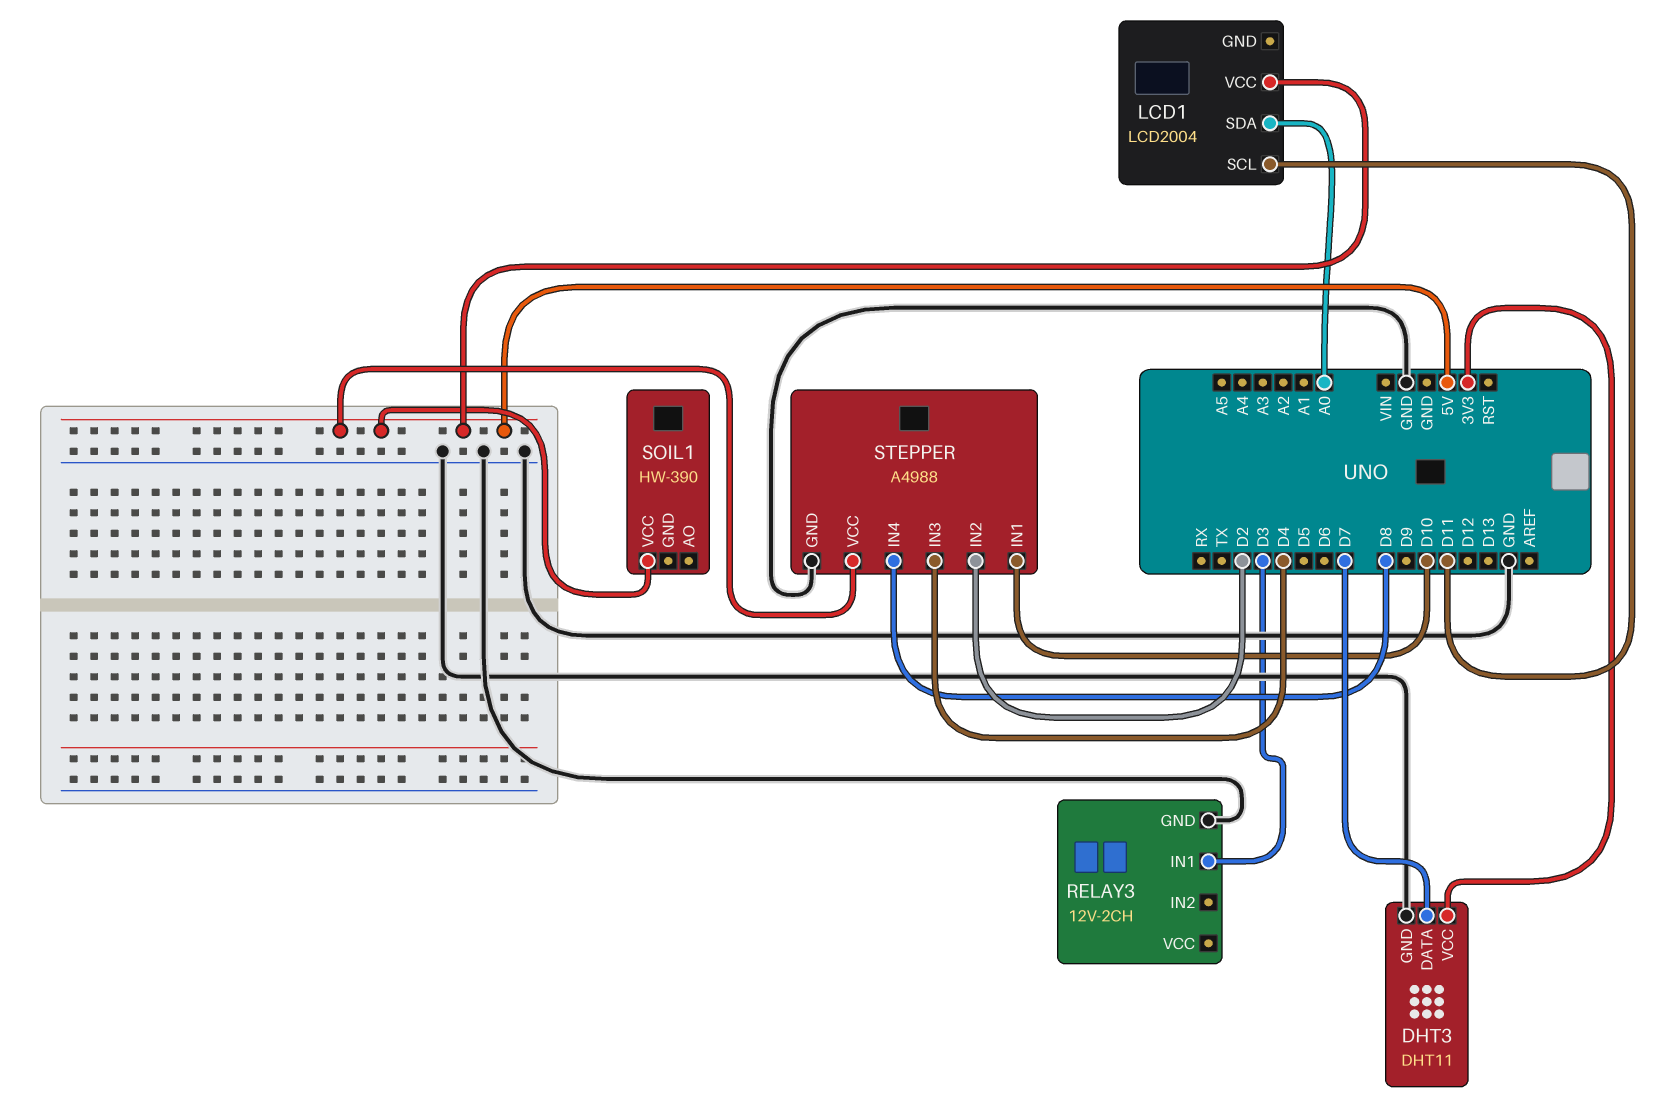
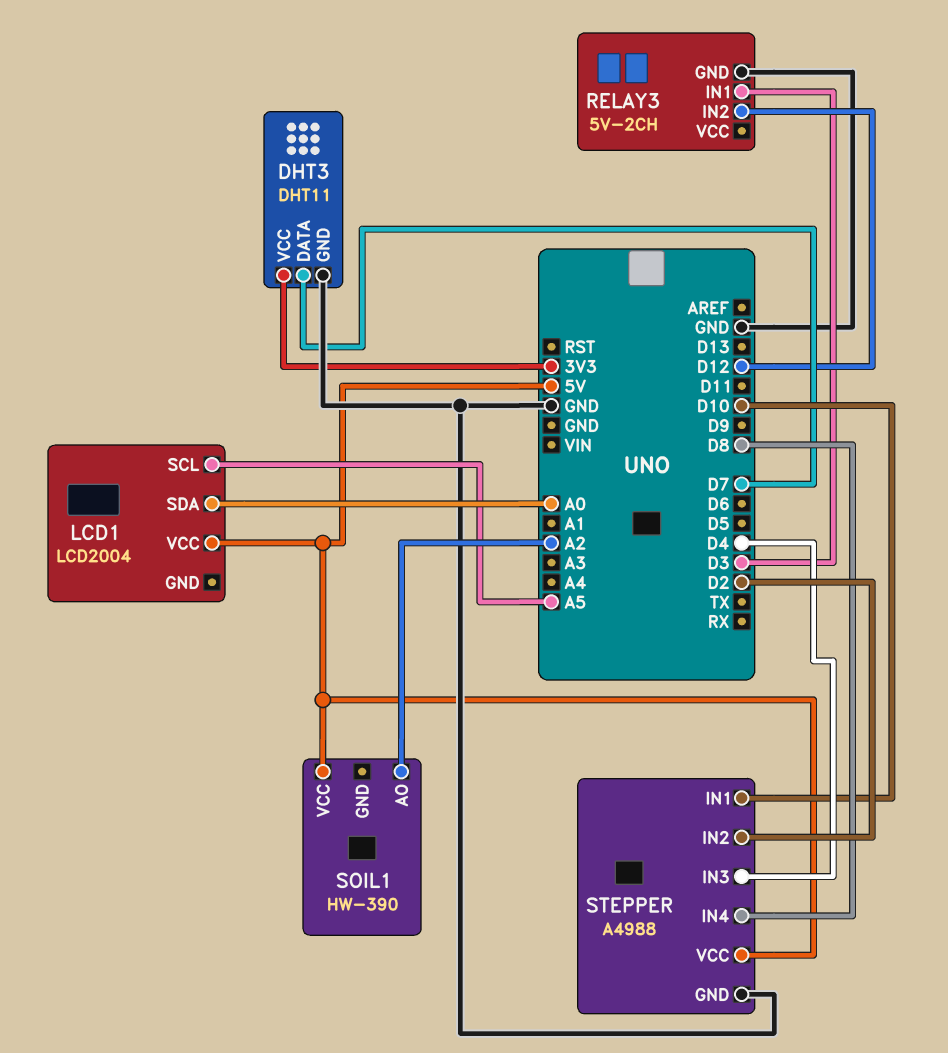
LCD1 pin SCL: D11 -> A5
RELAY3: 12V-2CH -> 5V-2CH
RELAY3 pin IN2: none -> D12
SOIL1 pin AO: none -> A2

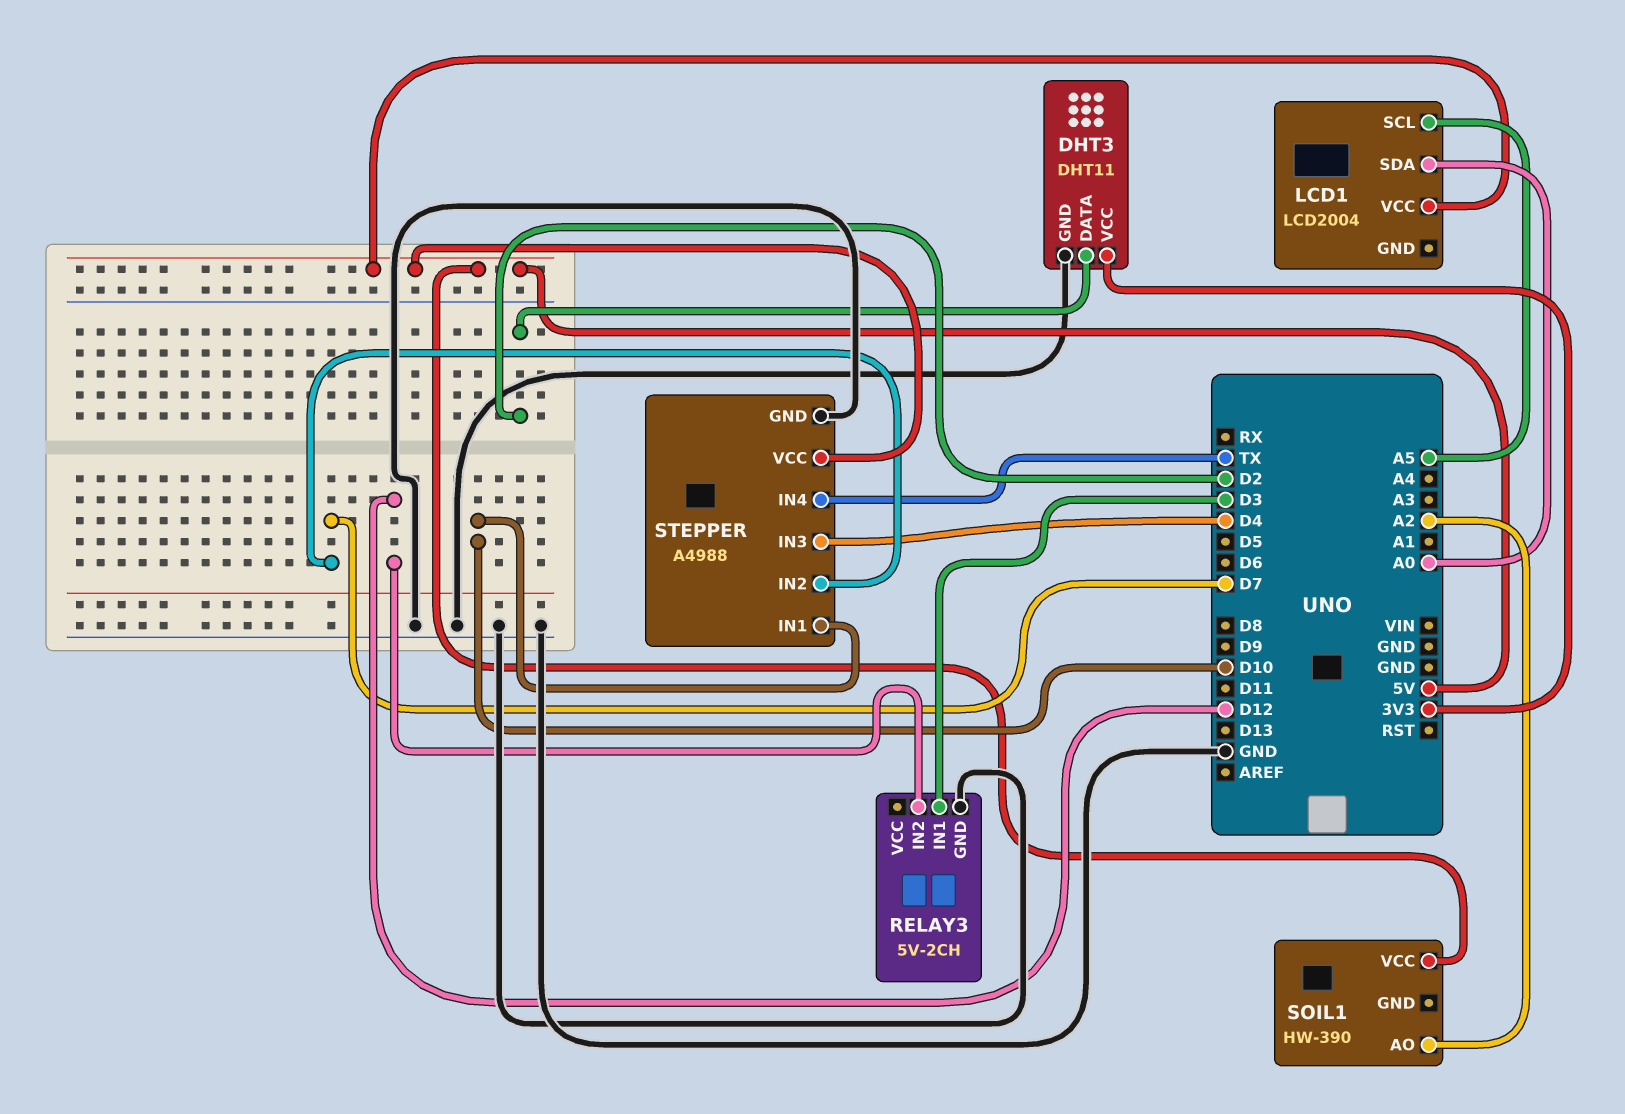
DHT3 pin DATA: D7 -> D2
STEPPER pin IN2: D2 -> D7
STEPPER pin IN4: D8 -> TX

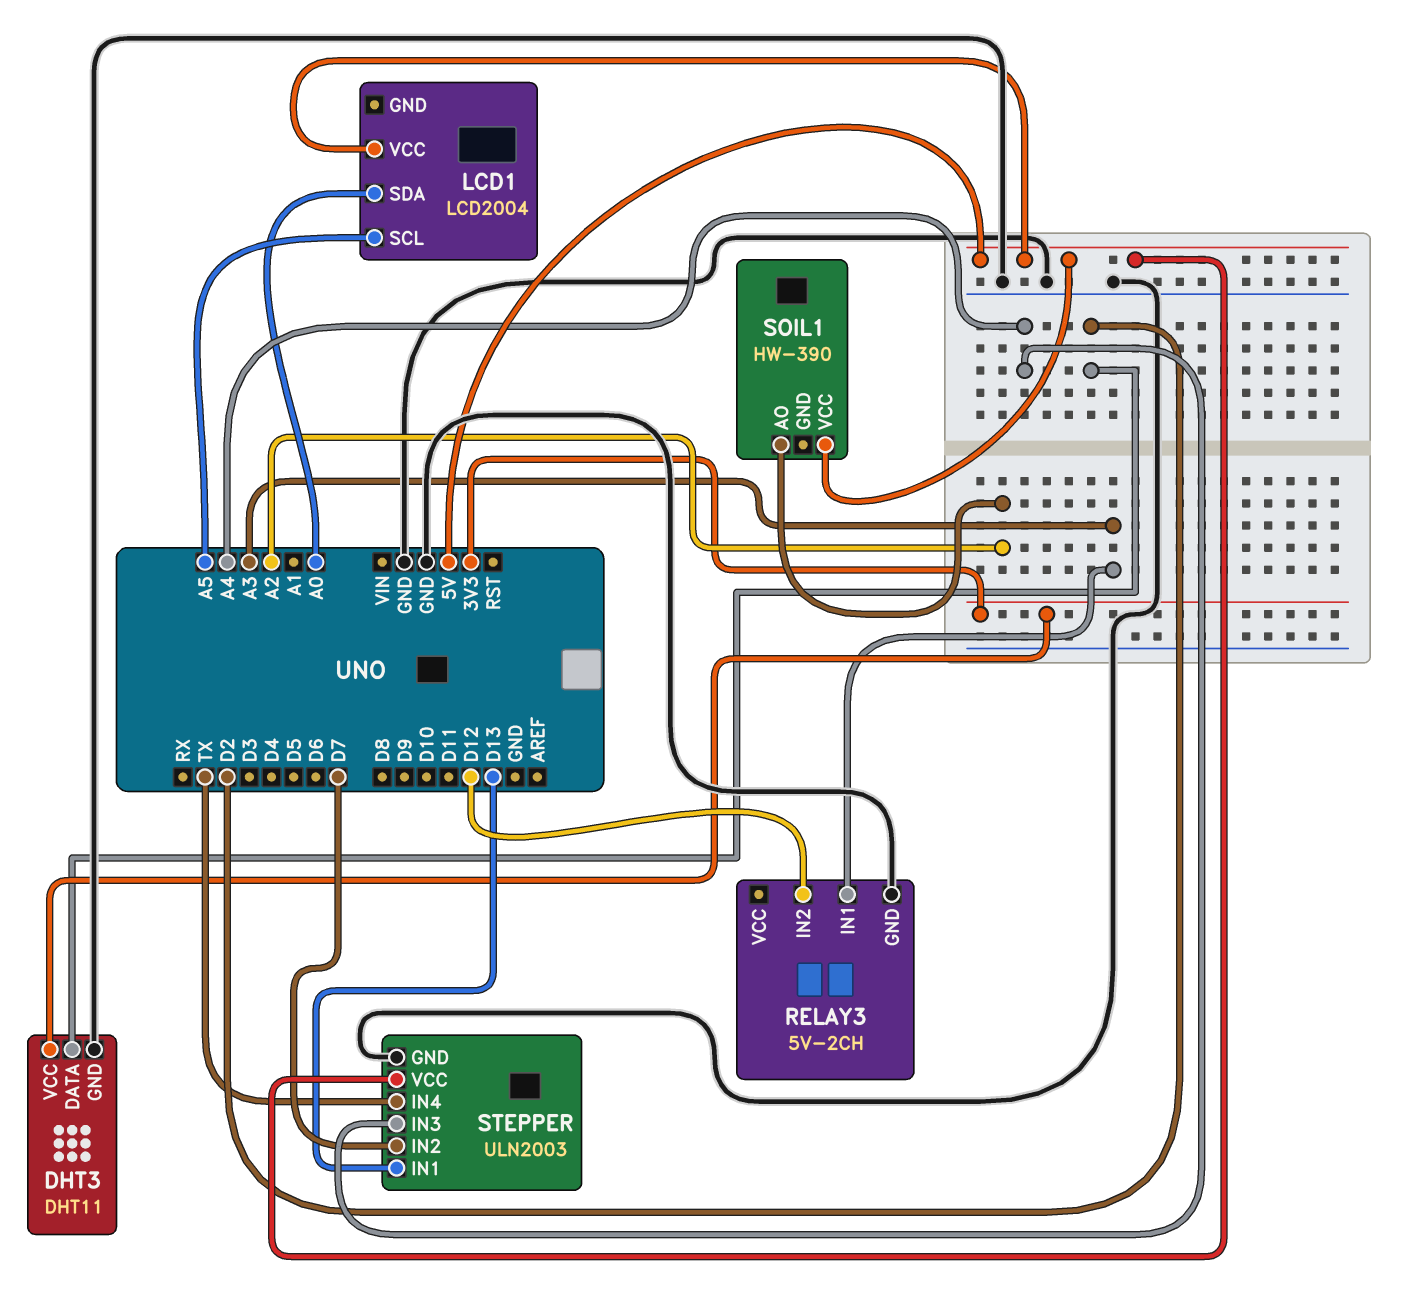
RELAY3 pin IN1: D3 -> A3
STEPPER: A4988 -> ULN2003
STEPPER pin IN1: D10 -> D13
STEPPER pin IN3: D4 -> A4

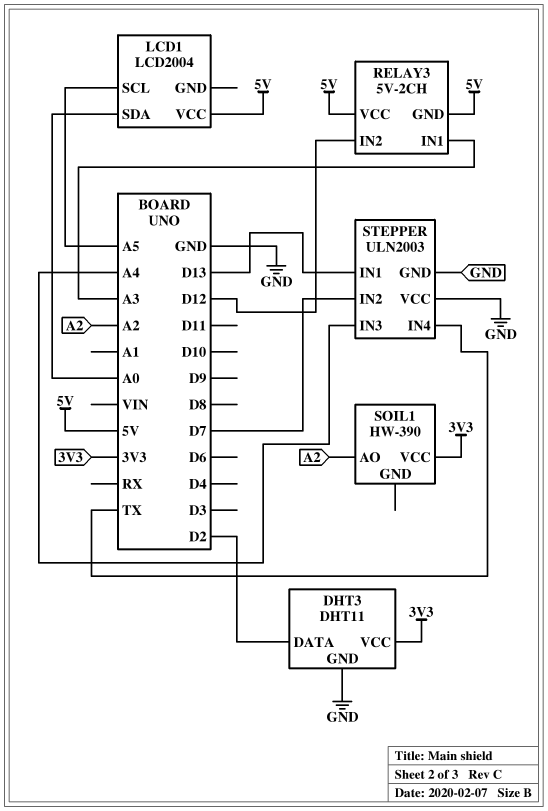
RELAY3 pin GND: GND -> 5V
RELAY3 pin VCC: none -> 5V
SOIL1 pin VCC: 5V -> 3V3
STEPPER pin VCC: 5V -> GND

